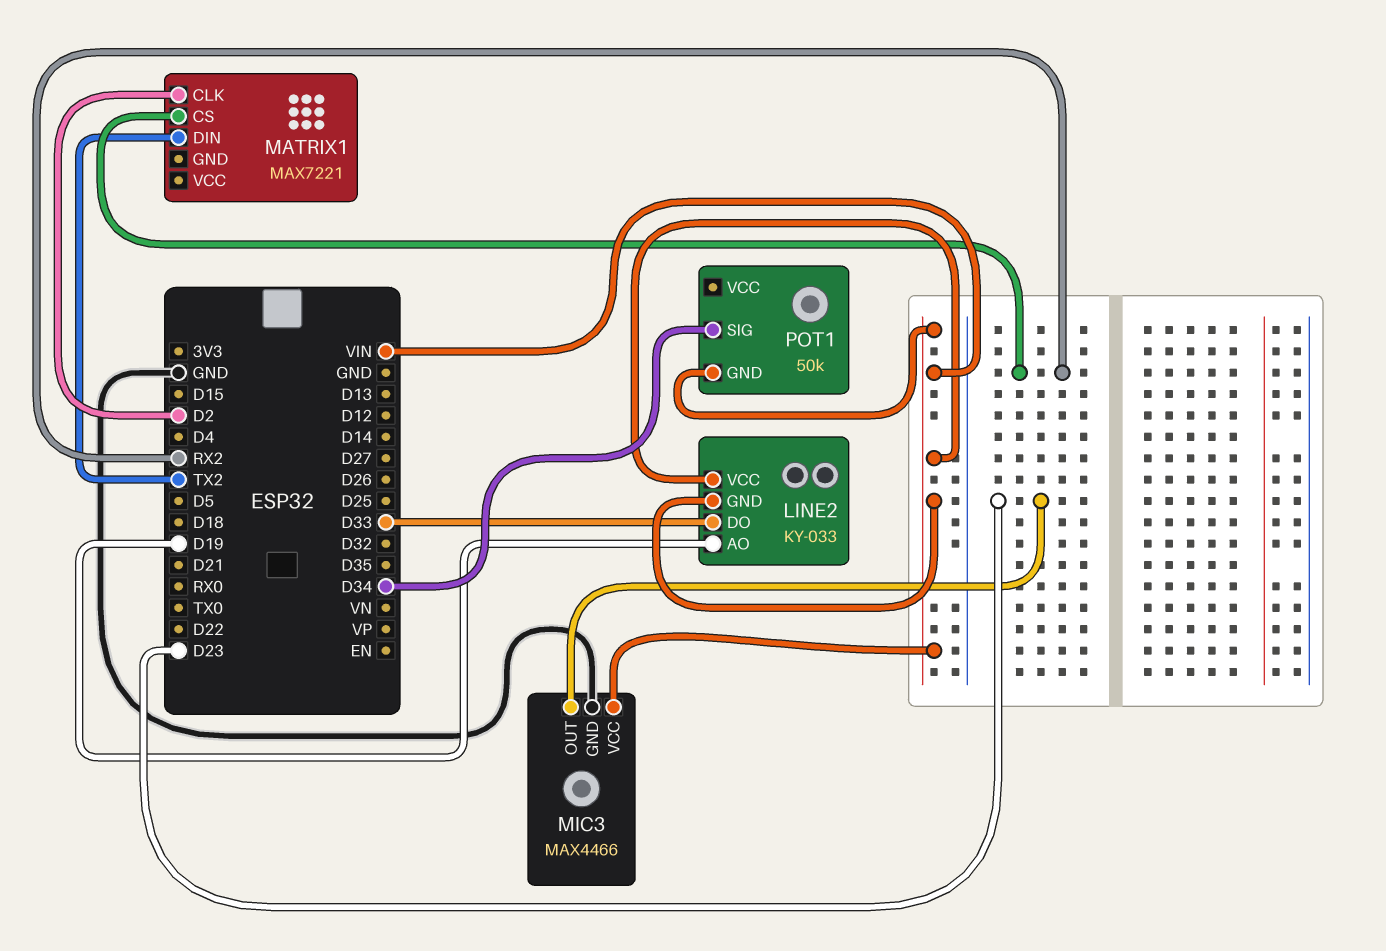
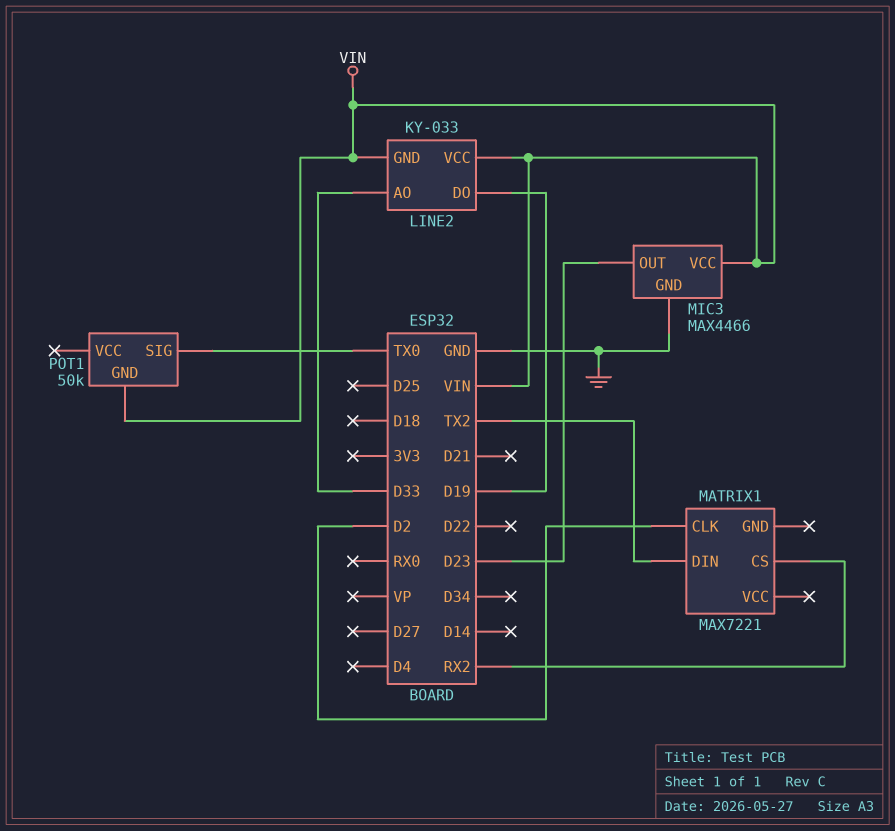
LINE2 pin AO: D19 -> D33
LINE2 pin DO: D33 -> D19
POT1 pin SIG: D34 -> TX0

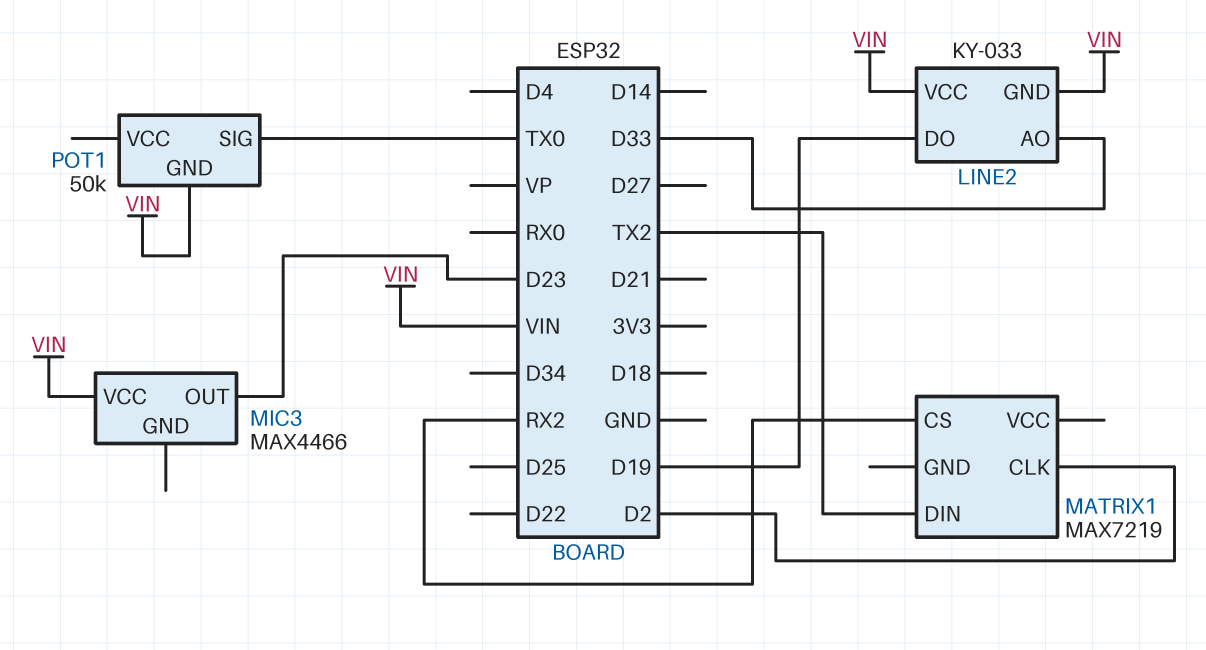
MATRIX1: MAX7221 -> MAX7219
MIC3 pin GND: GND -> none

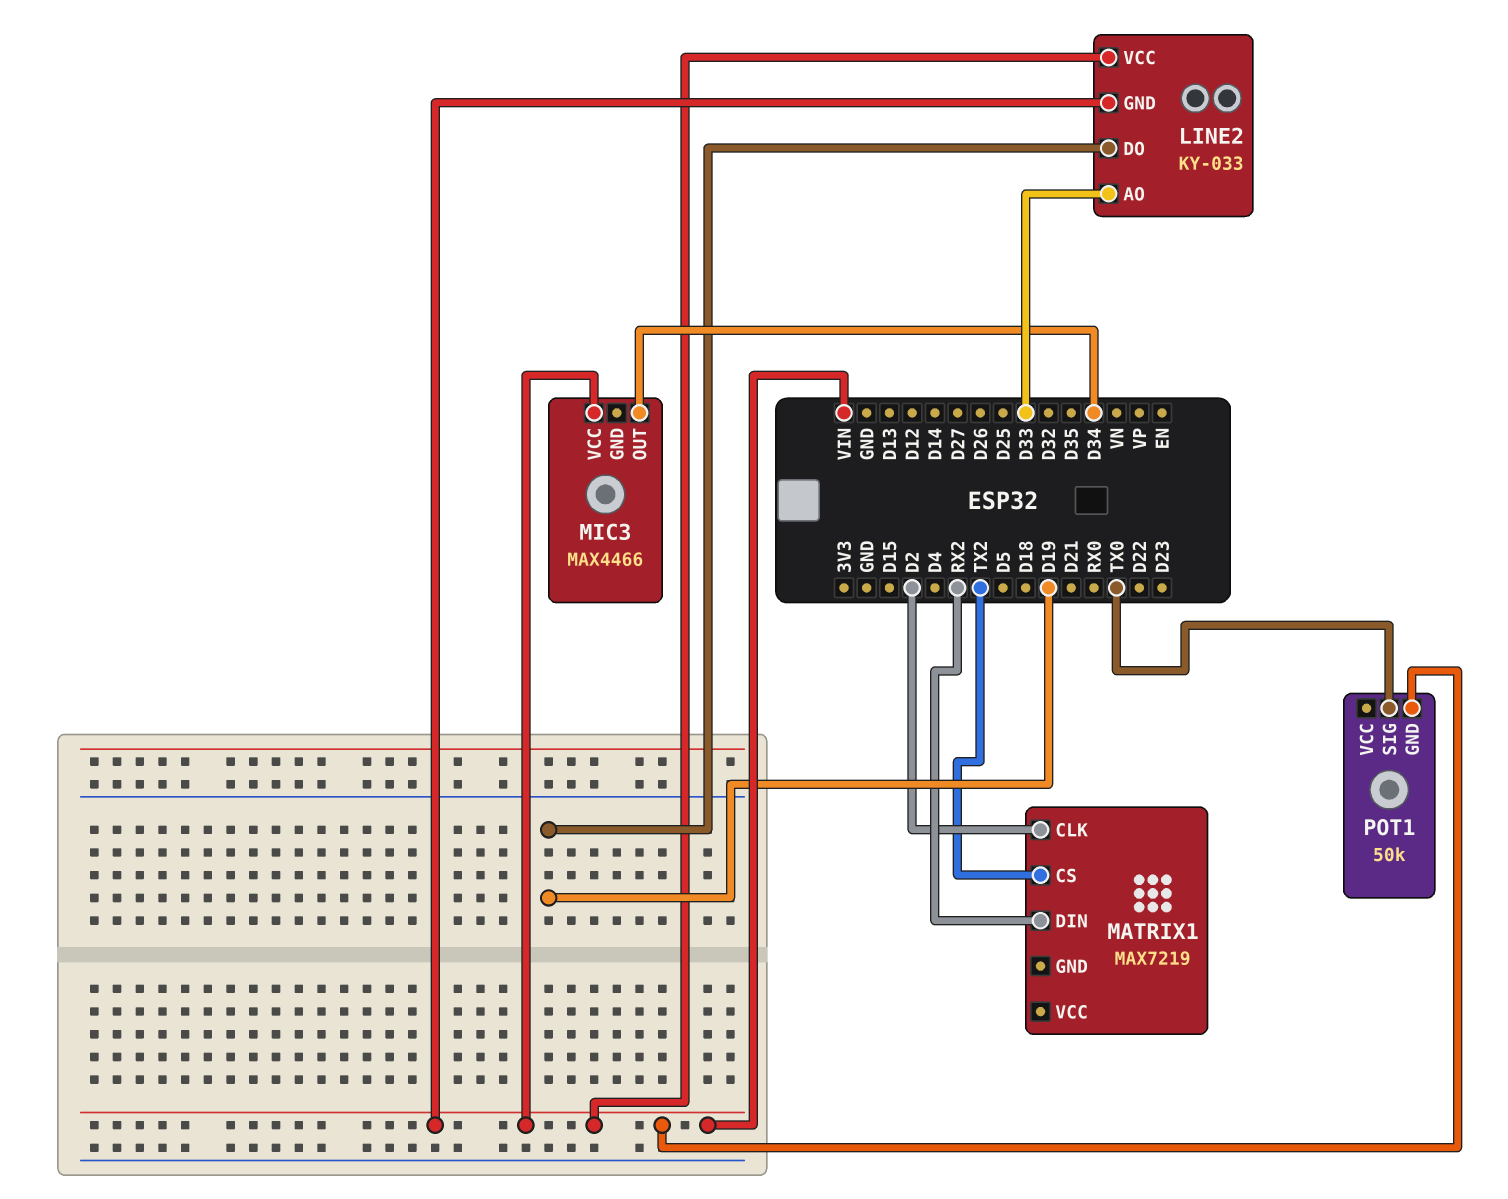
MATRIX1 pin CS: RX2 -> TX2
MATRIX1 pin DIN: TX2 -> RX2
MIC3 pin OUT: D23 -> D34

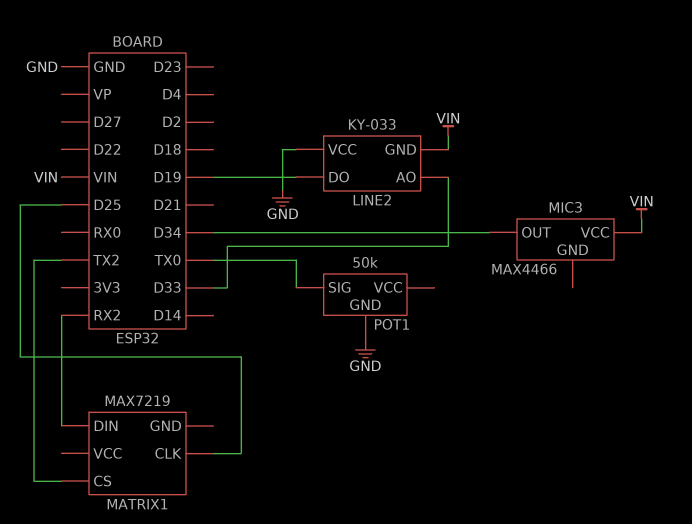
LINE2 pin VCC: VIN -> GND
MATRIX1 pin CLK: D2 -> D25
POT1 pin GND: VIN -> GND

